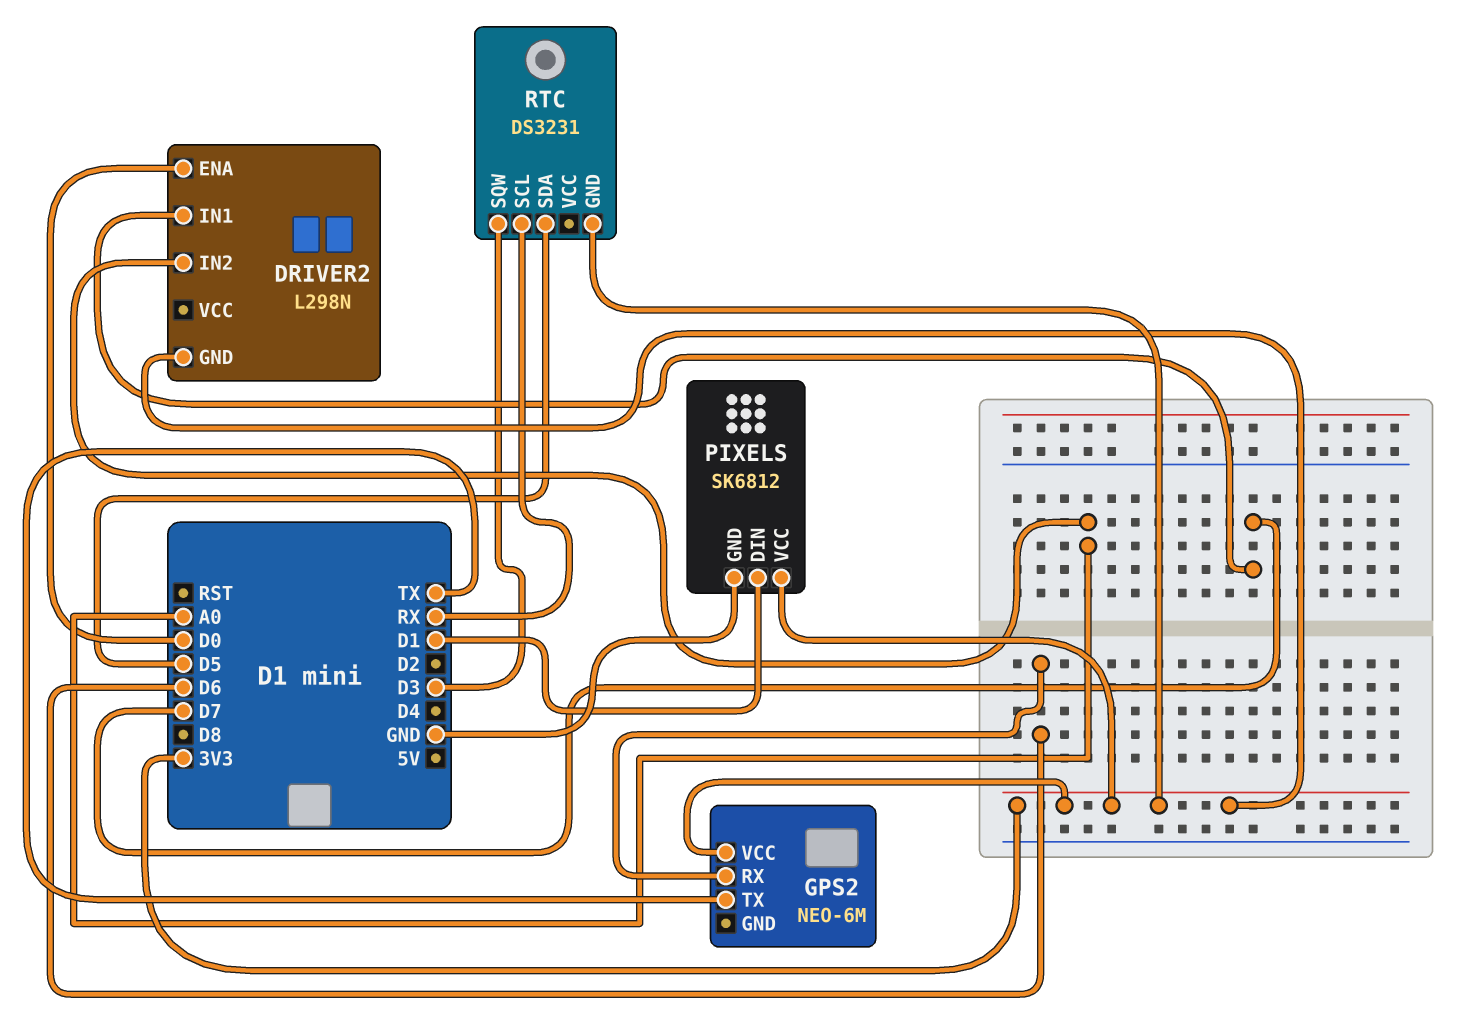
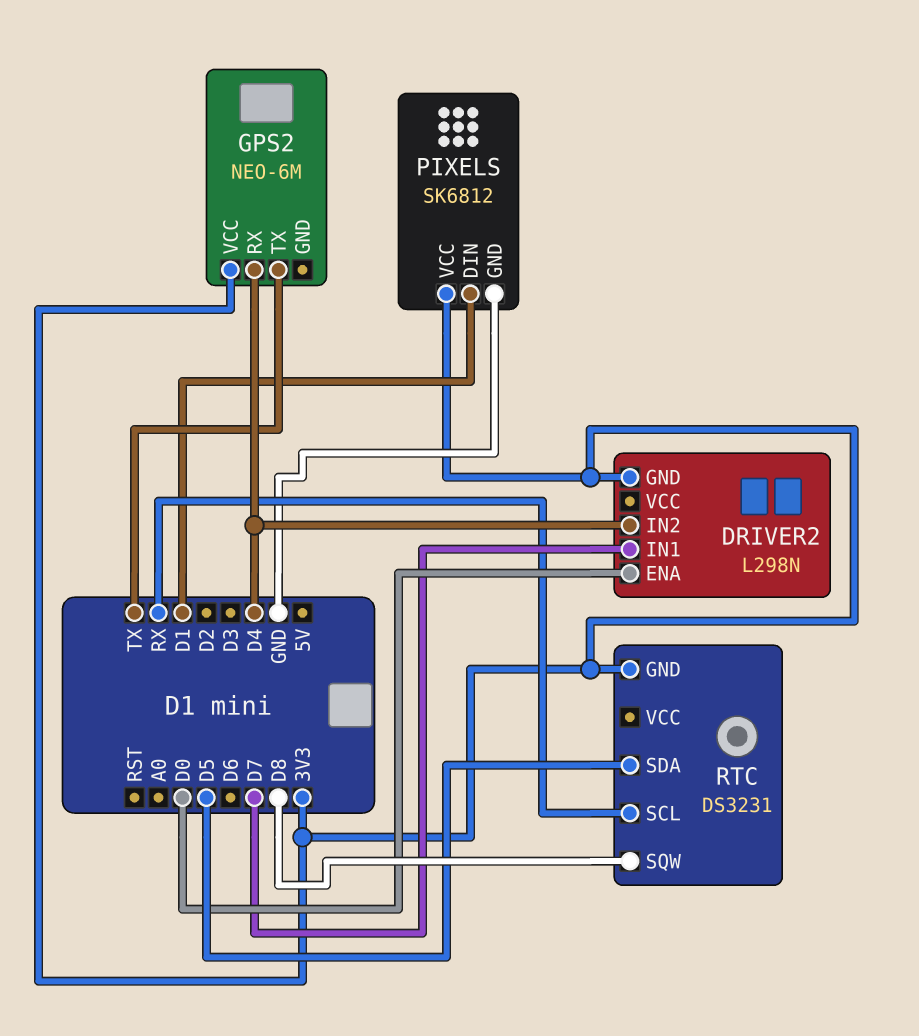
DRIVER2 pin IN2: A0 -> D4
GPS2 pin RX: D6 -> D4
RTC pin SQW: D3 -> D8

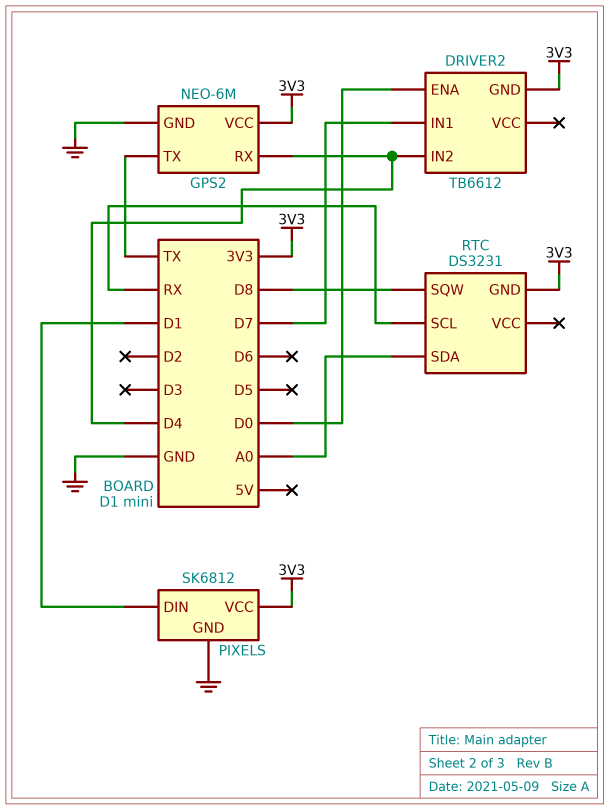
DRIVER2: L298N -> TB6612
GPS2 pin GND: none -> GND
RTC pin SDA: D5 -> A0

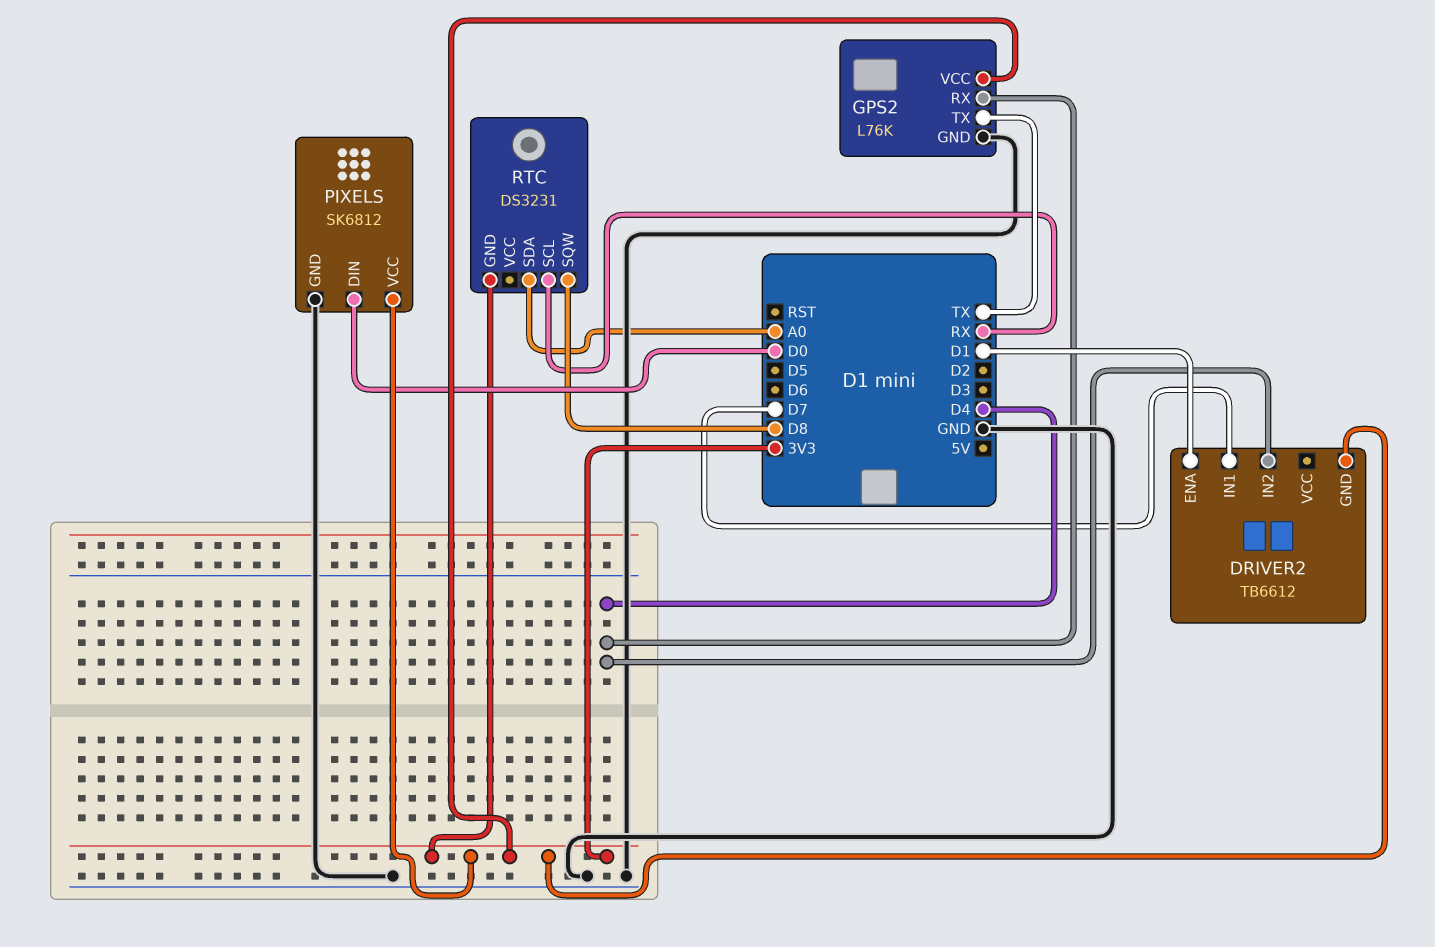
DRIVER2 pin ENA: D0 -> D1
GPS2: NEO-6M -> L76K
PIXELS pin DIN: D1 -> D0

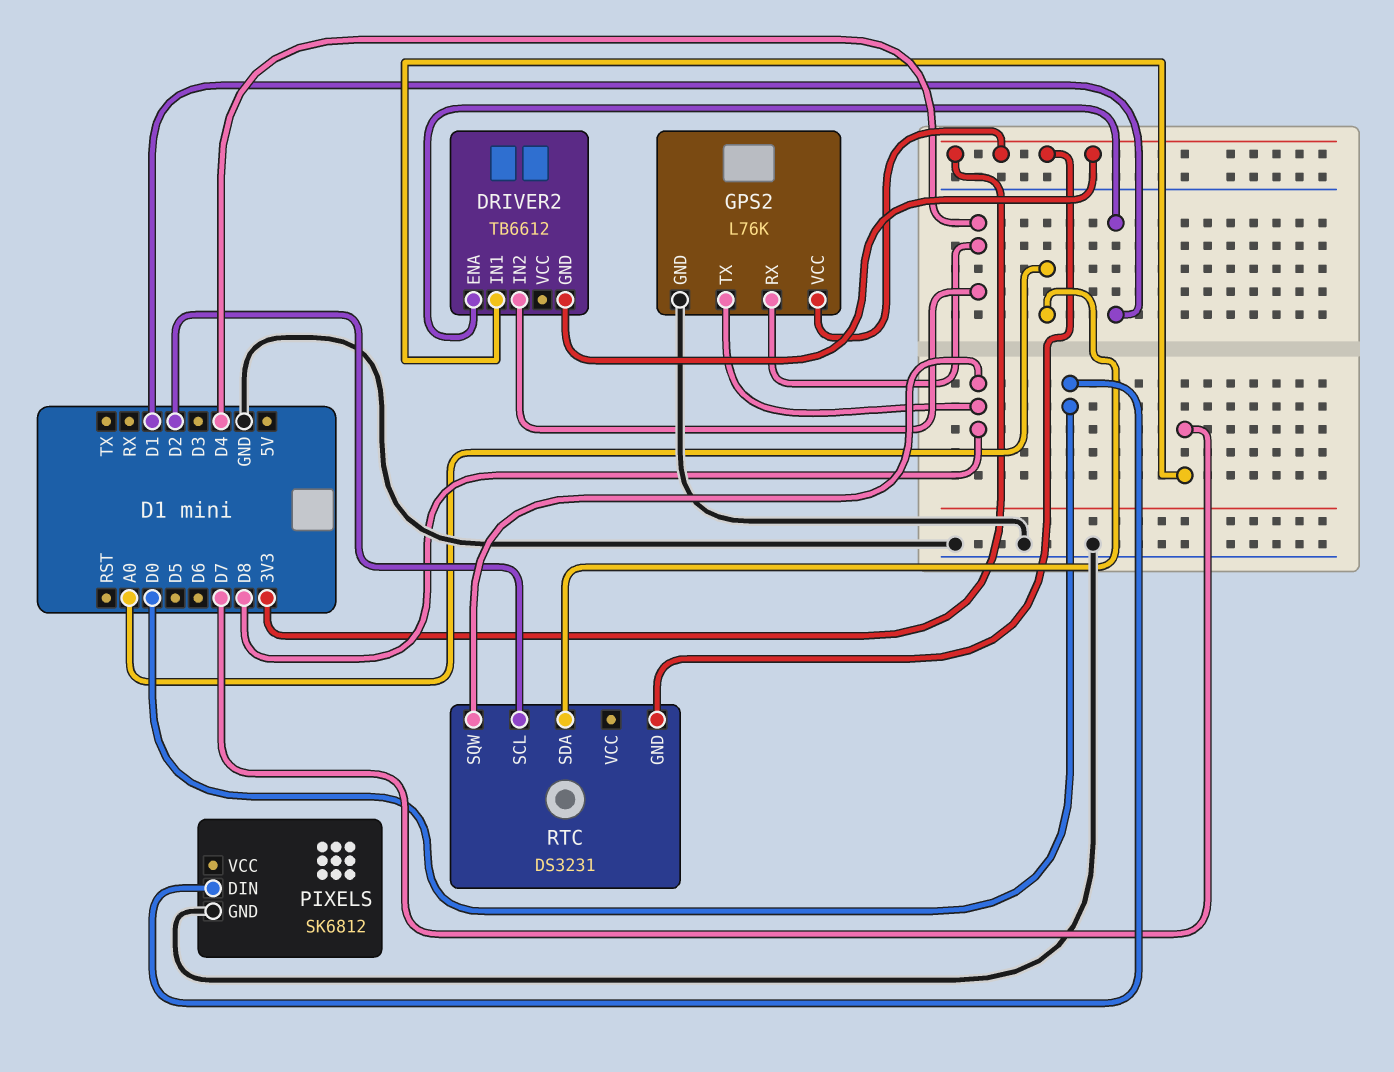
GPS2 pin TX: TX -> D8
PIXELS pin VCC: 3V3 -> none
RTC pin SCL: RX -> D2

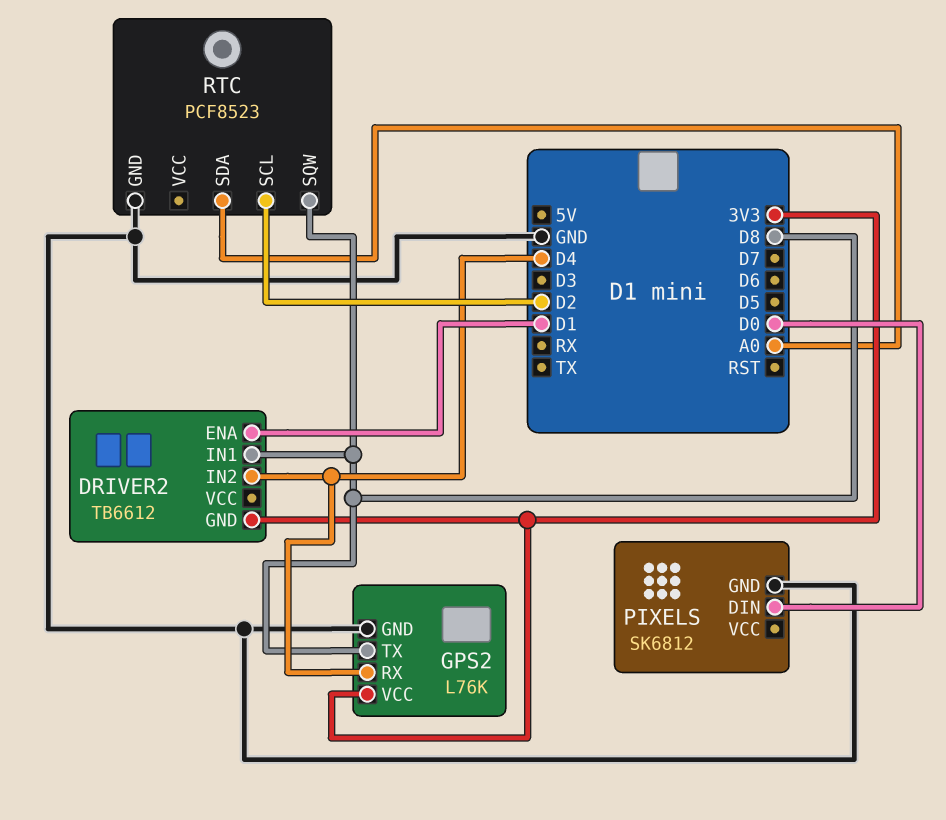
DRIVER2 pin IN1: D7 -> D8
RTC: DS3231 -> PCF8523
RTC pin GND: 3V3 -> GND

